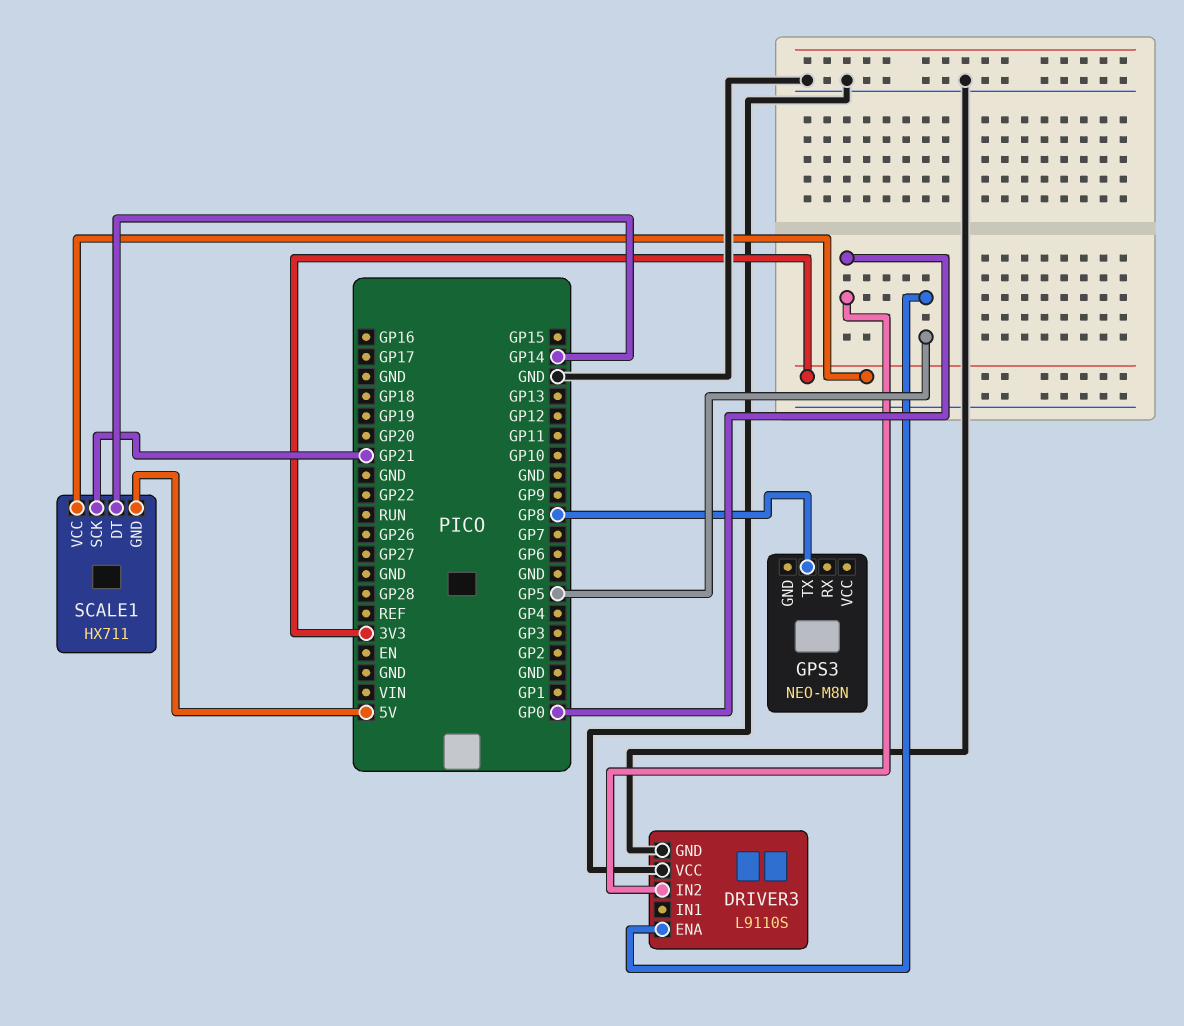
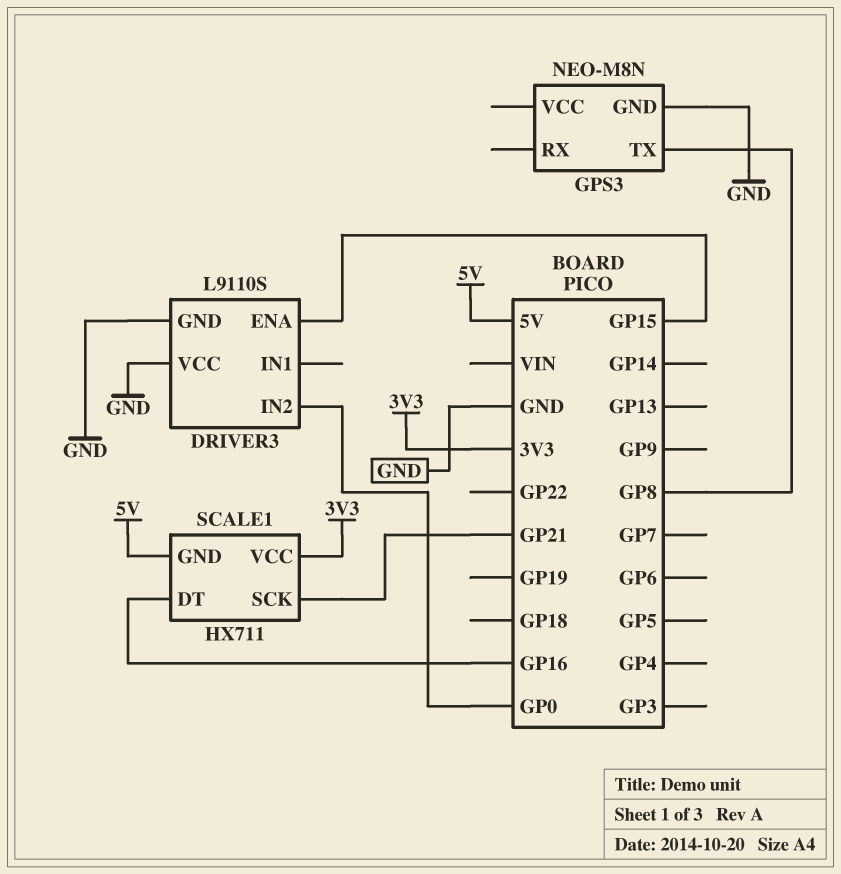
DRIVER3 pin ENA: GP5 -> GP15
GPS3 pin GND: none -> GND
SCALE1 pin DT: GP14 -> GP16

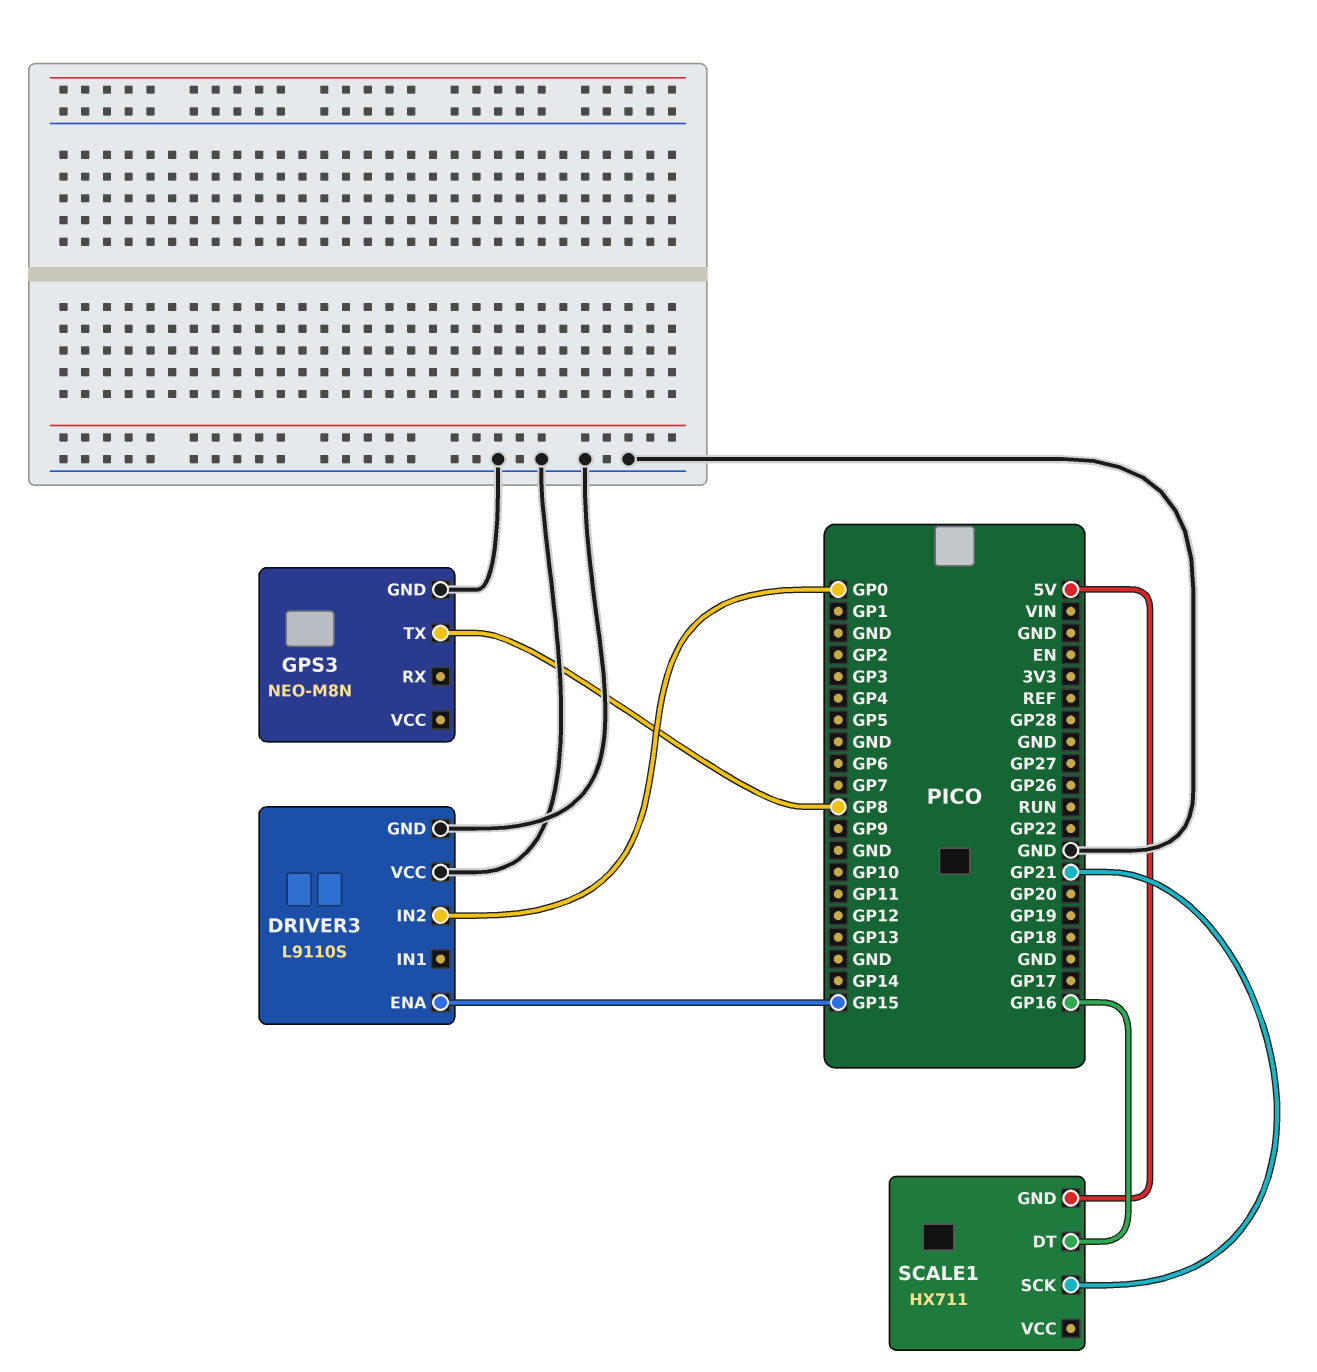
SCALE1 pin VCC: 3V3 -> none

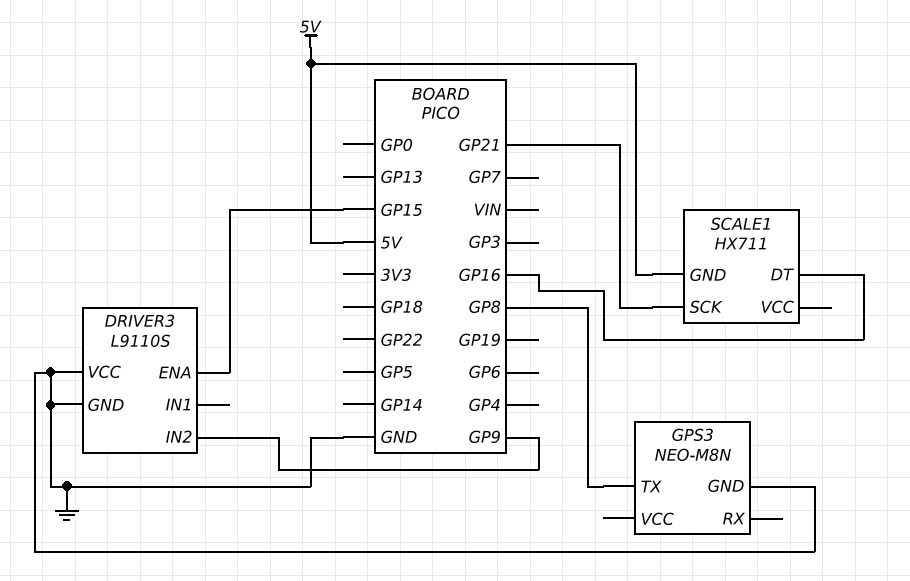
DRIVER3 pin IN2: GP0 -> GP9

